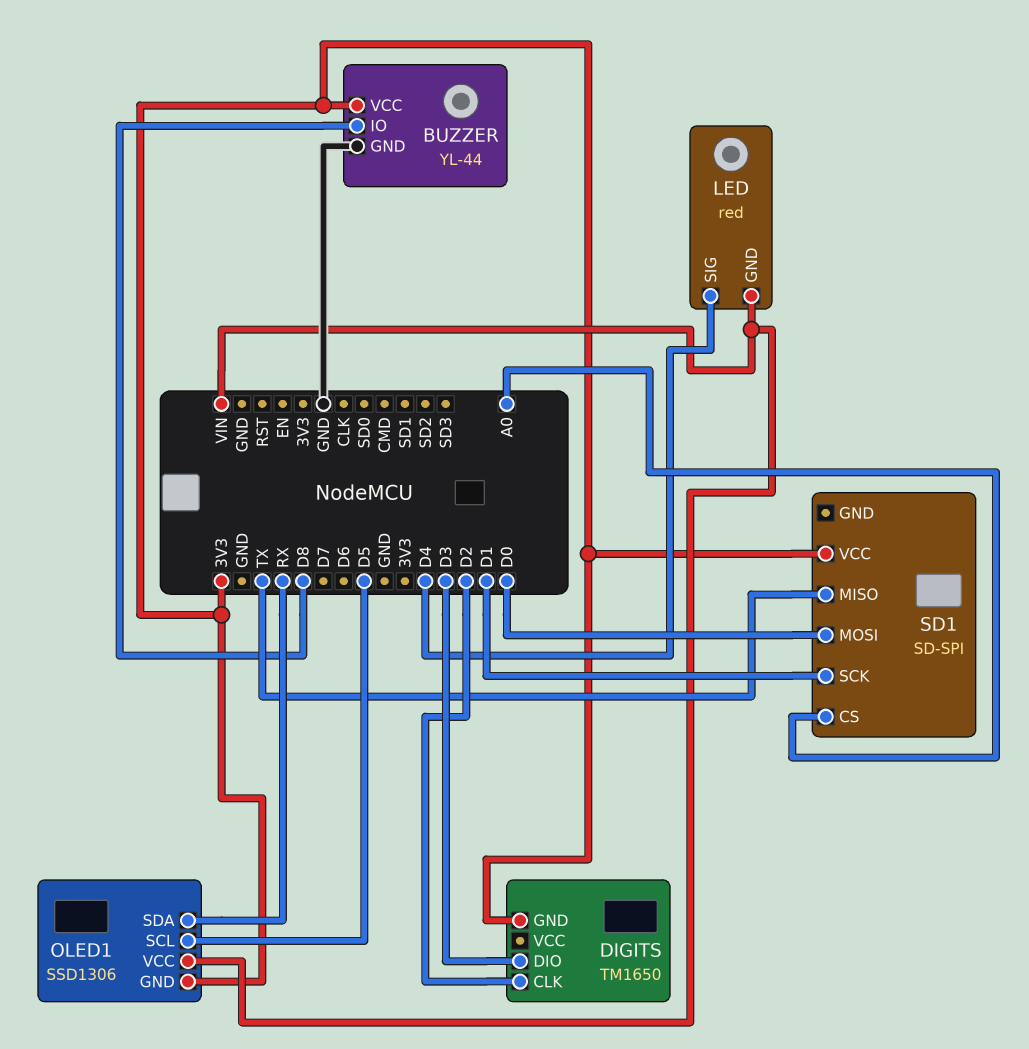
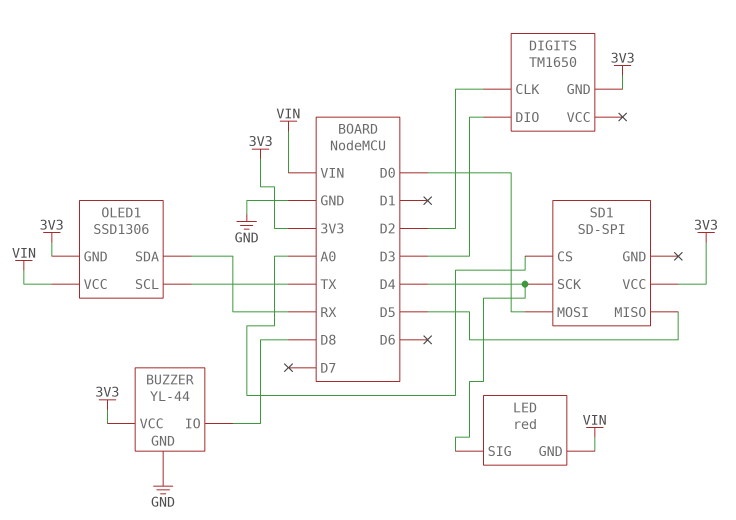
OLED1 pin SCL: D5 -> TX
SD1 pin MISO: TX -> D5
SD1 pin SCK: D1 -> D4

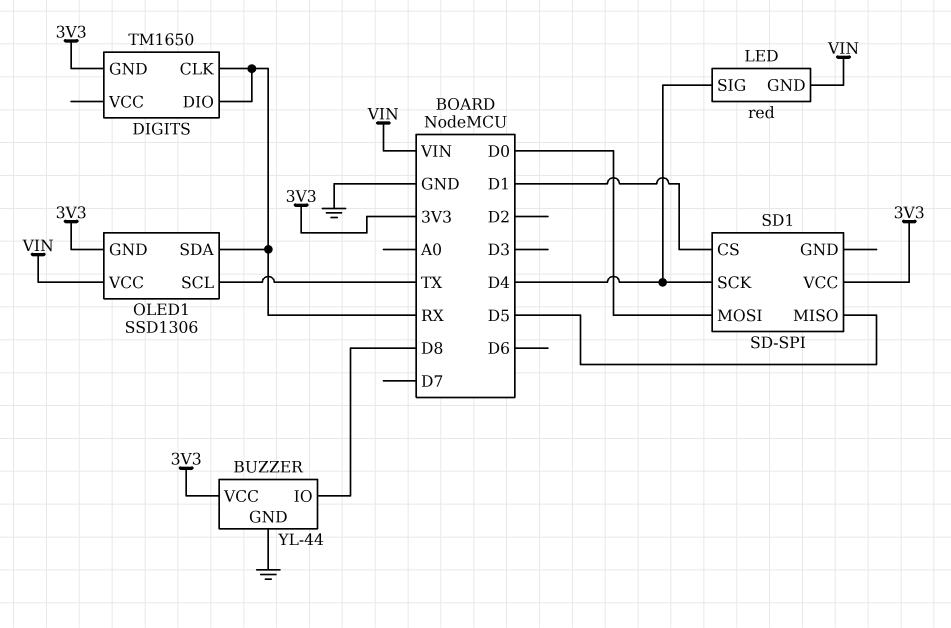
DIGITS pin CLK: D2 -> RX
DIGITS pin DIO: D3 -> RX
SD1 pin CS: A0 -> D1

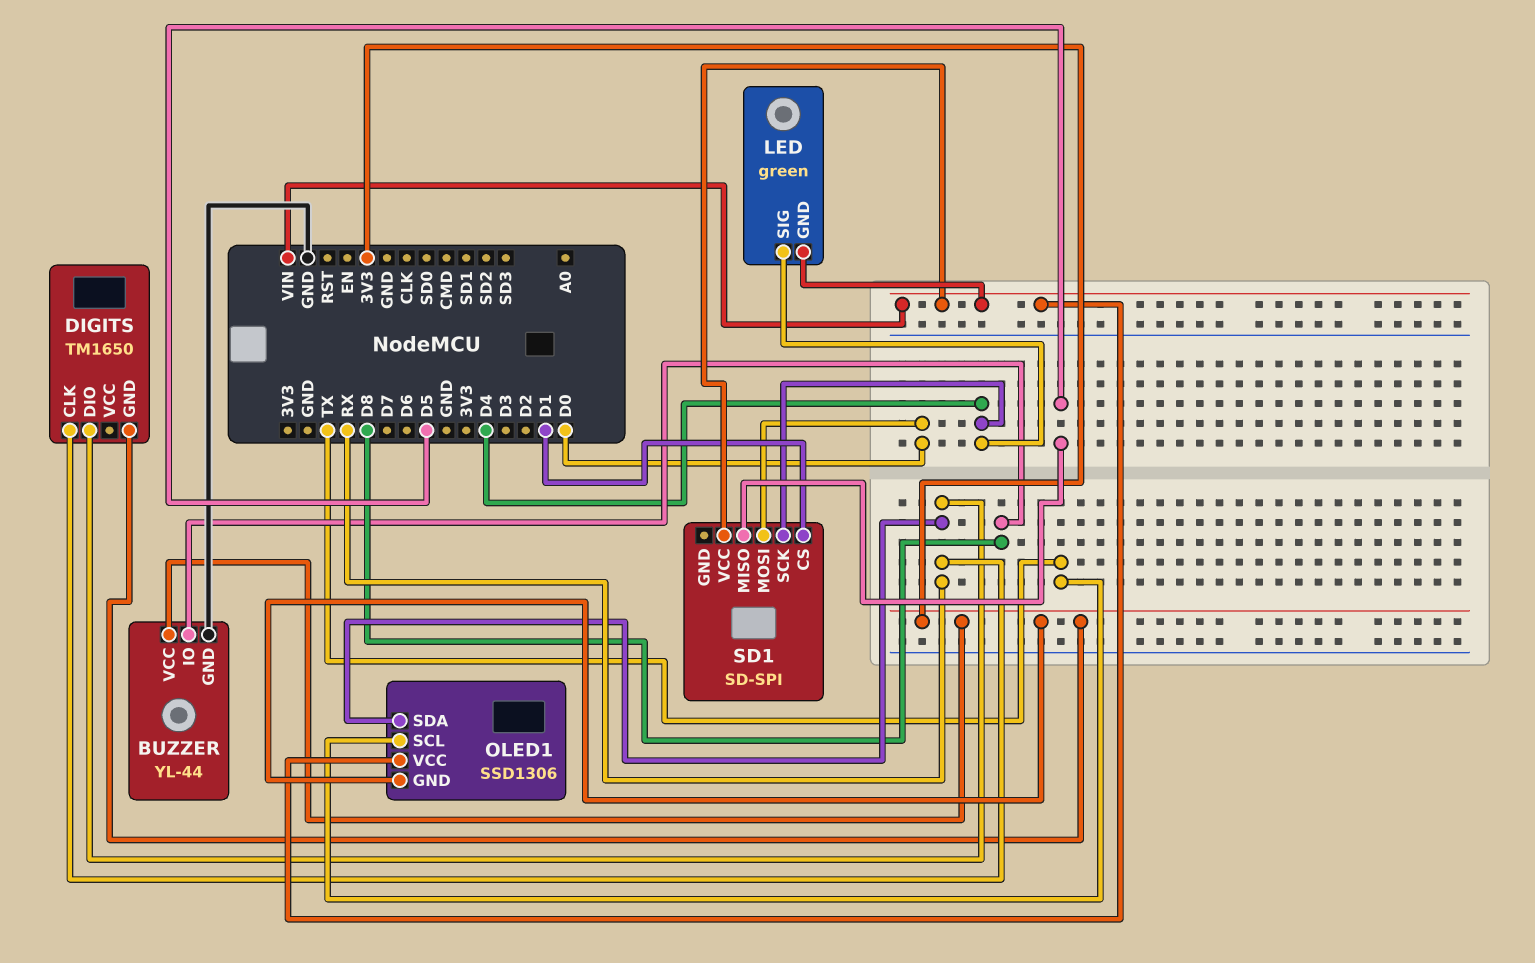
LED: red -> green
SD1 pin VCC: 3V3 -> VIN

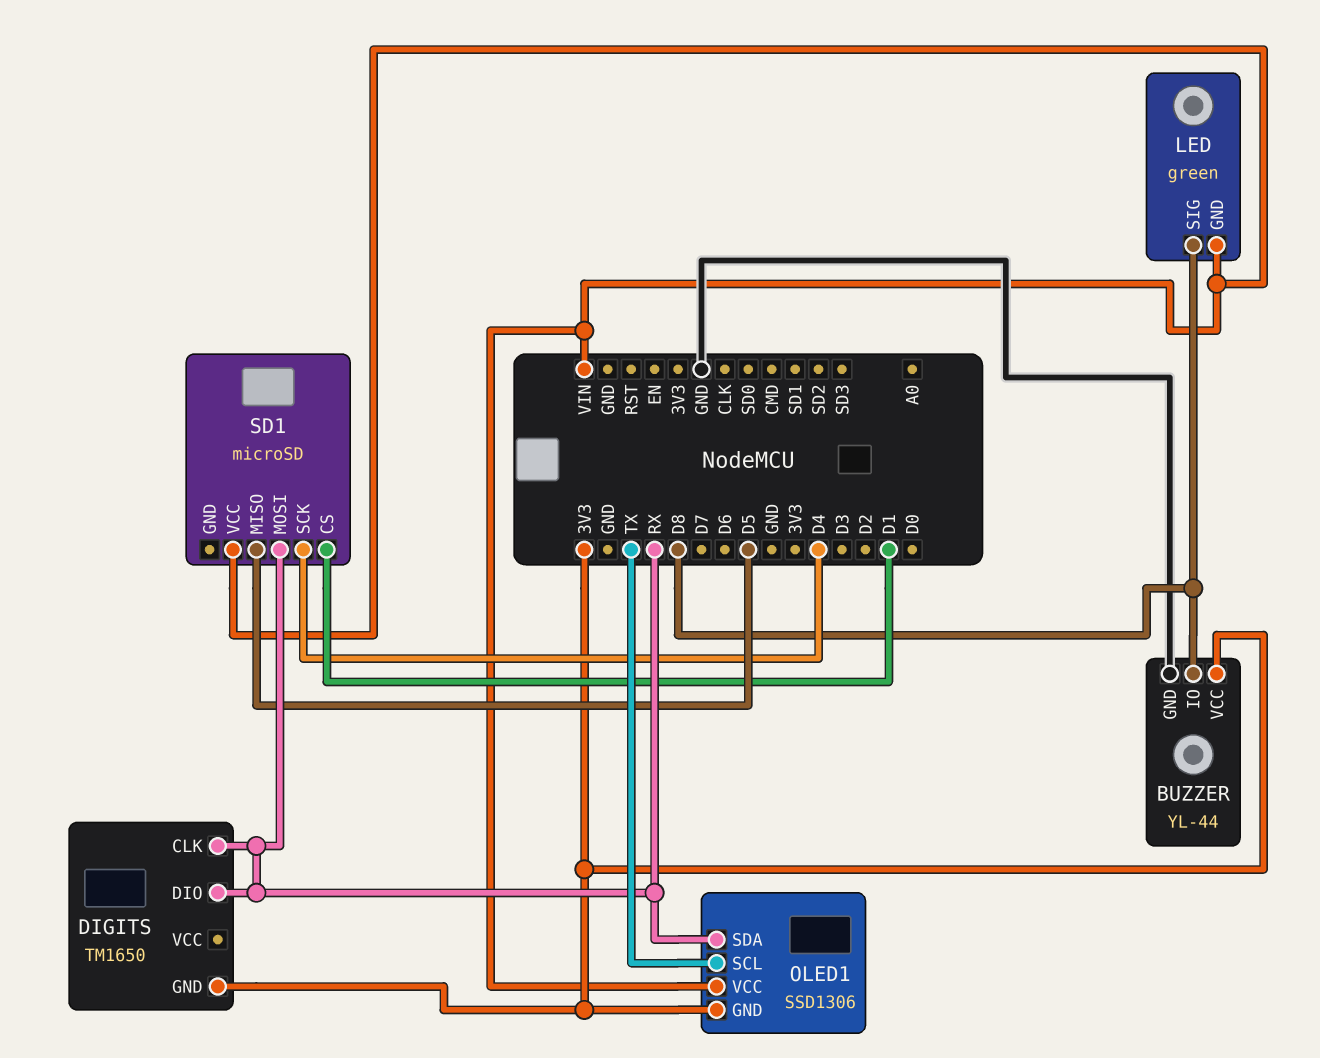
LED pin SIG: D4 -> D8
SD1: SD-SPI -> microSD
SD1 pin MOSI: D0 -> RX

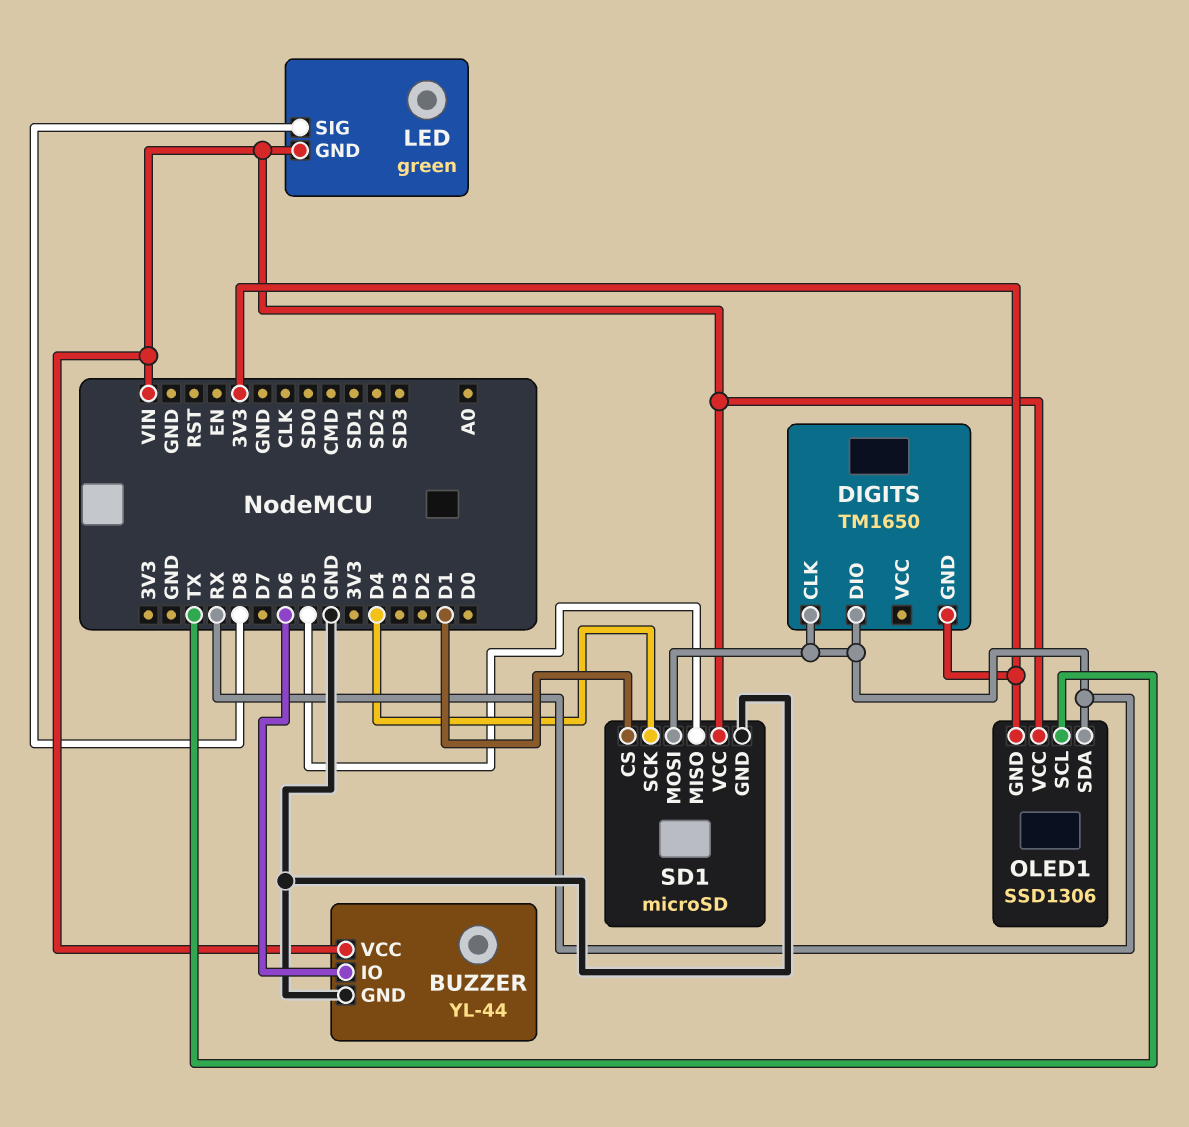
BUZZER pin IO: D8 -> D6
BUZZER pin VCC: 3V3 -> VIN
SD1 pin GND: none -> GND

